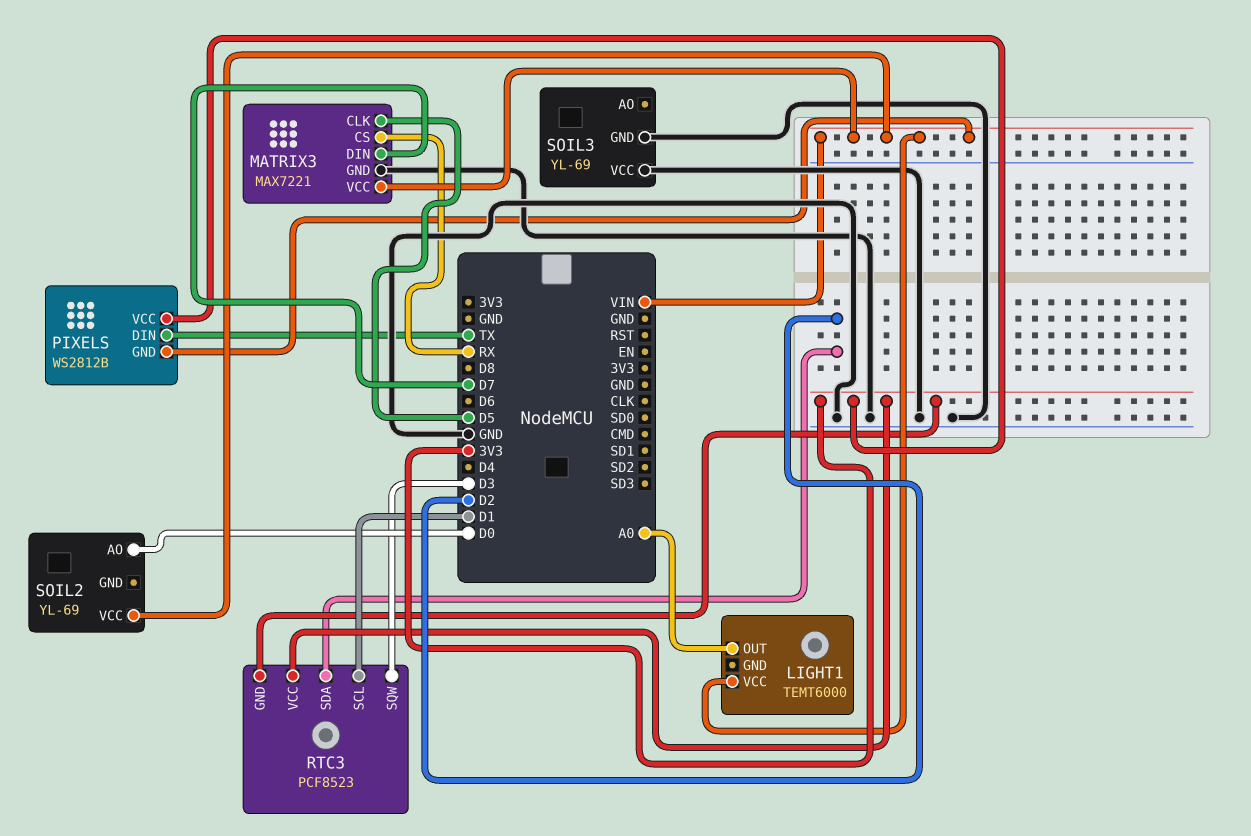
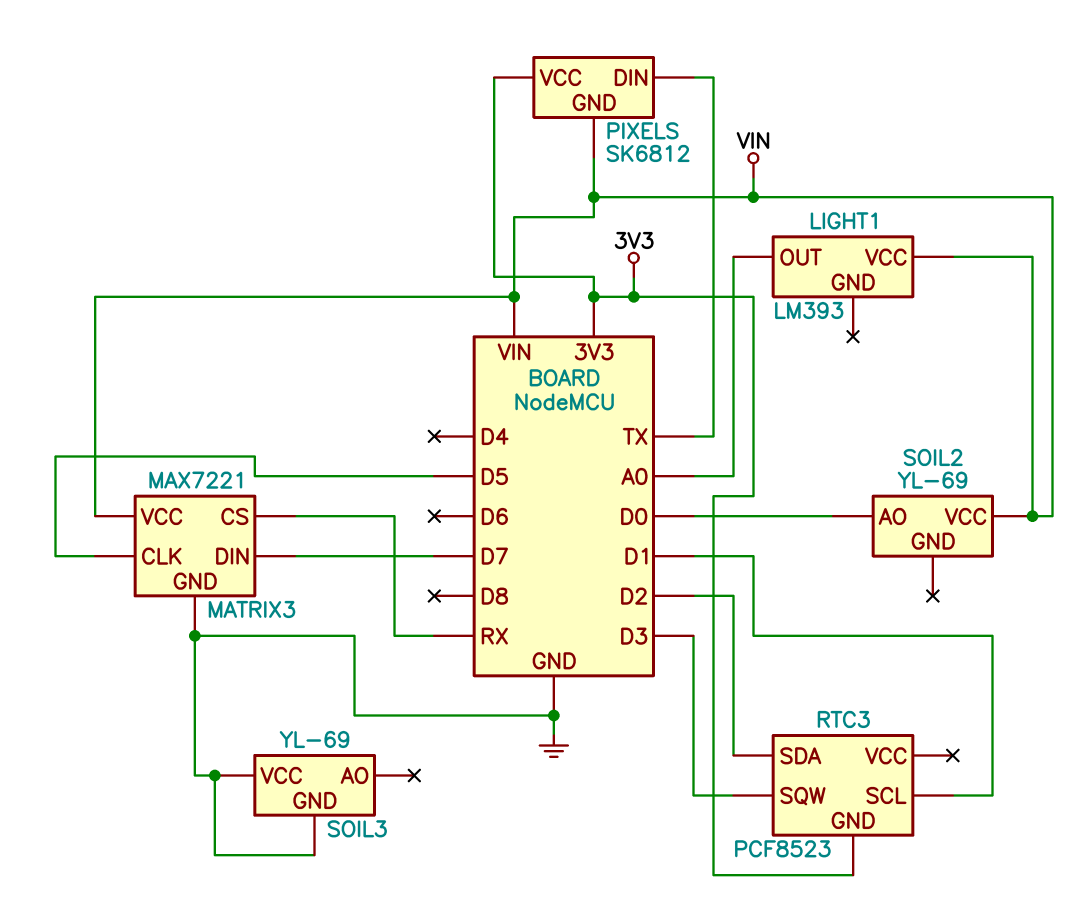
LIGHT1: TEMT6000 -> LM393
PIXELS: WS2812B -> SK6812
RTC3 pin VCC: 3V3 -> none

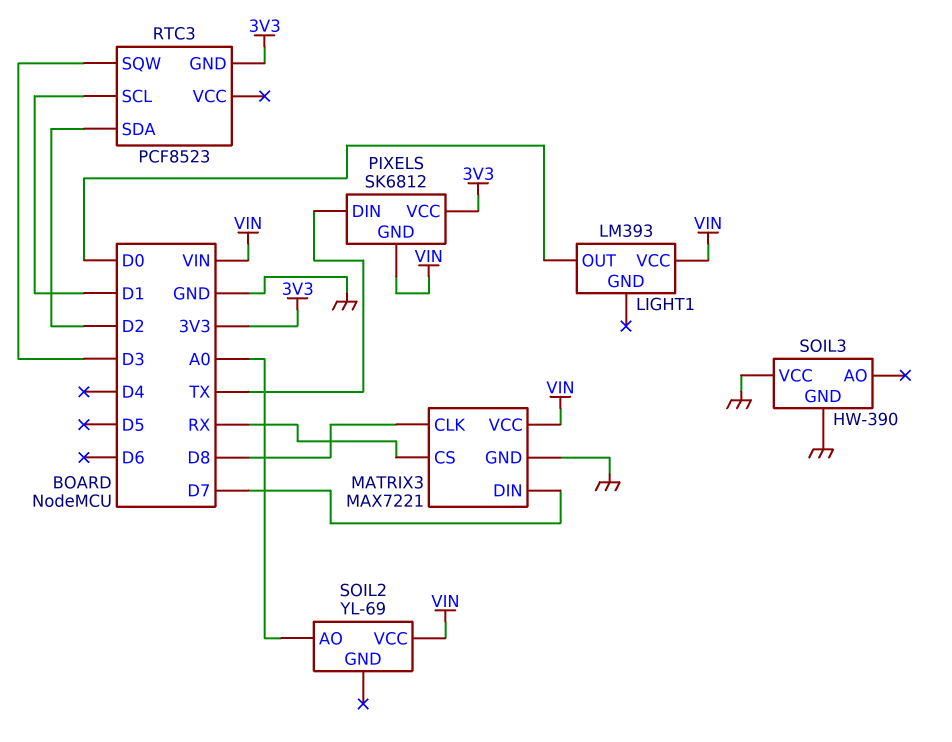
LIGHT1 pin OUT: A0 -> D0
MATRIX3 pin CLK: D5 -> D8
SOIL2 pin AO: D0 -> A0
SOIL3: YL-69 -> HW-390

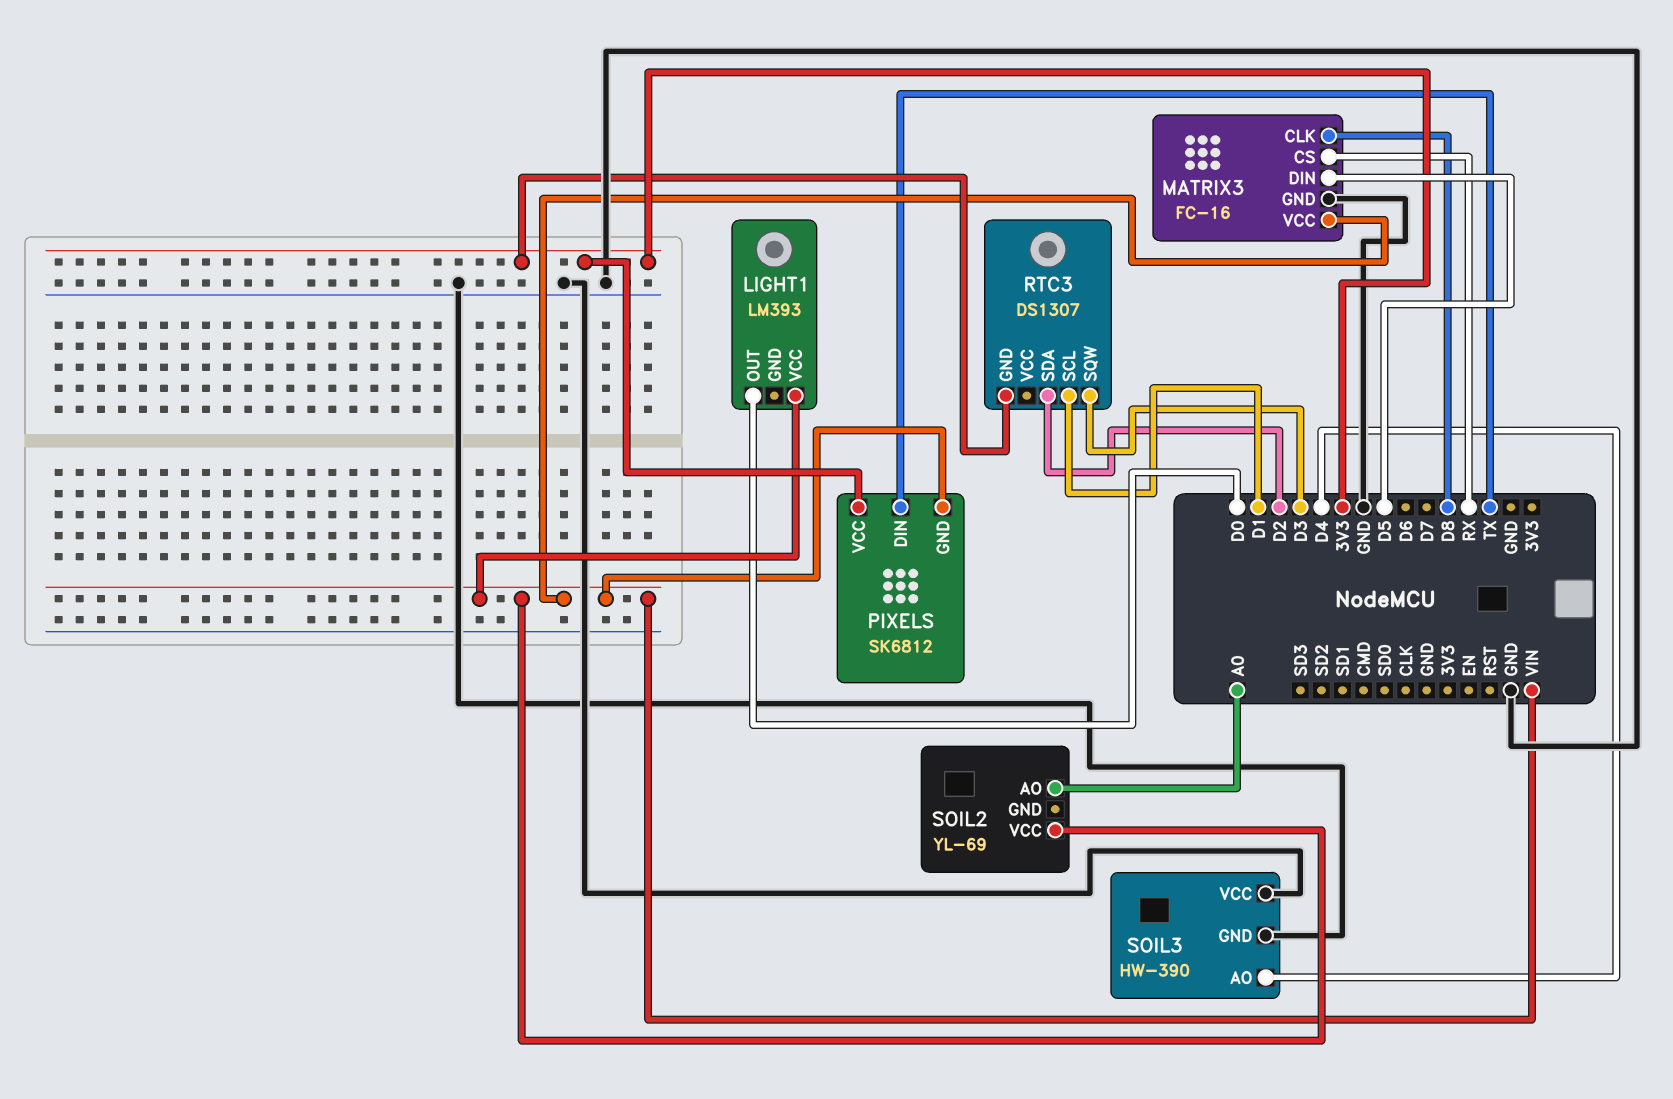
MATRIX3: MAX7221 -> FC-16
MATRIX3 pin DIN: D7 -> D5
RTC3: PCF8523 -> DS1307
SOIL3 pin AO: none -> D4

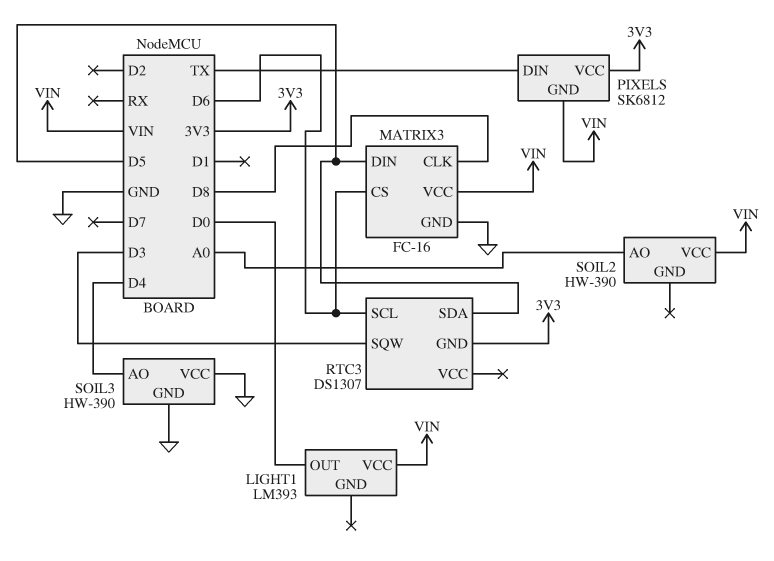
MATRIX3 pin CS: RX -> D6
RTC3 pin SCL: D1 -> D6
RTC3 pin SDA: D2 -> D5
SOIL2: YL-69 -> HW-390

